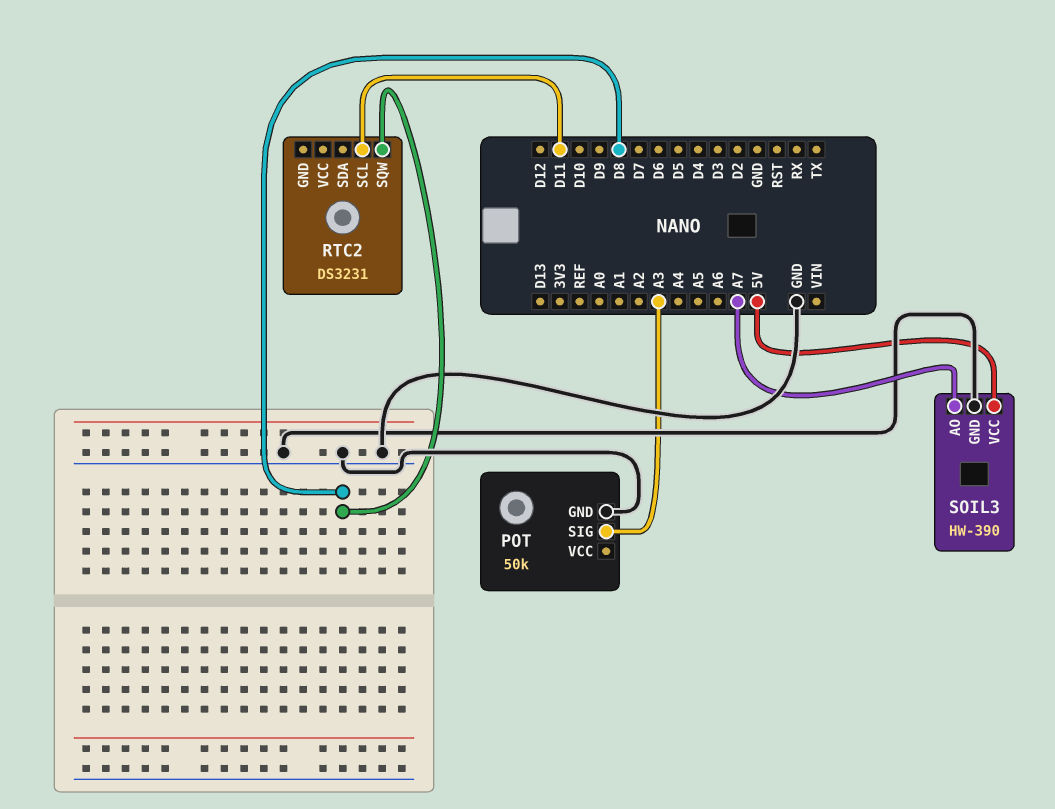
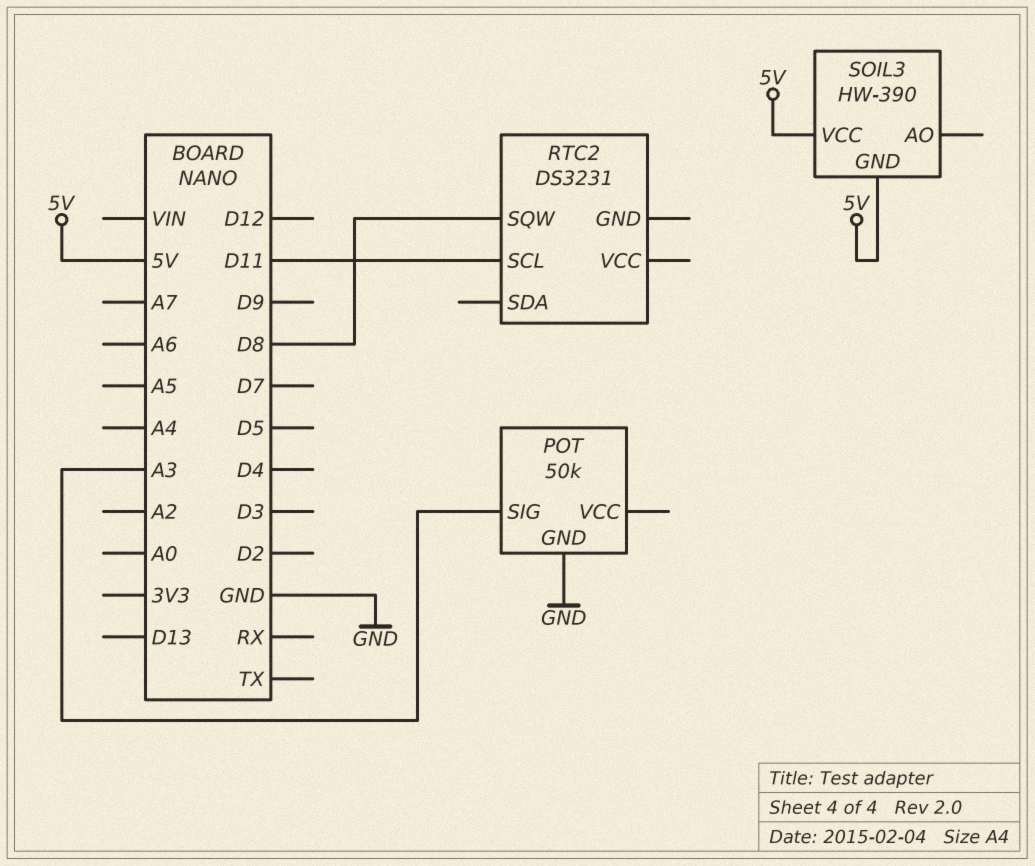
SOIL3 pin AO: A7 -> none
SOIL3 pin GND: GND -> 5V

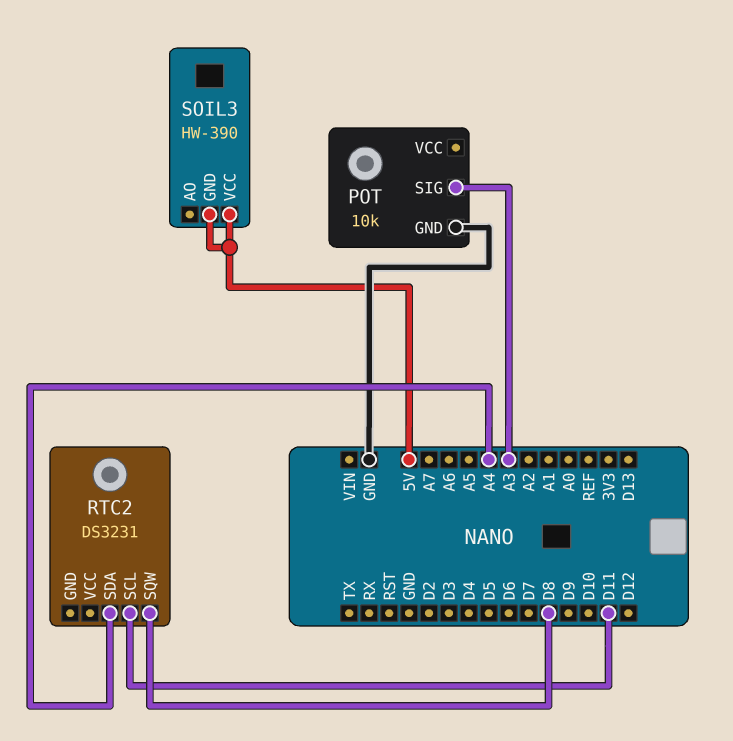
POT: 50k -> 10k
RTC2 pin SDA: none -> A4

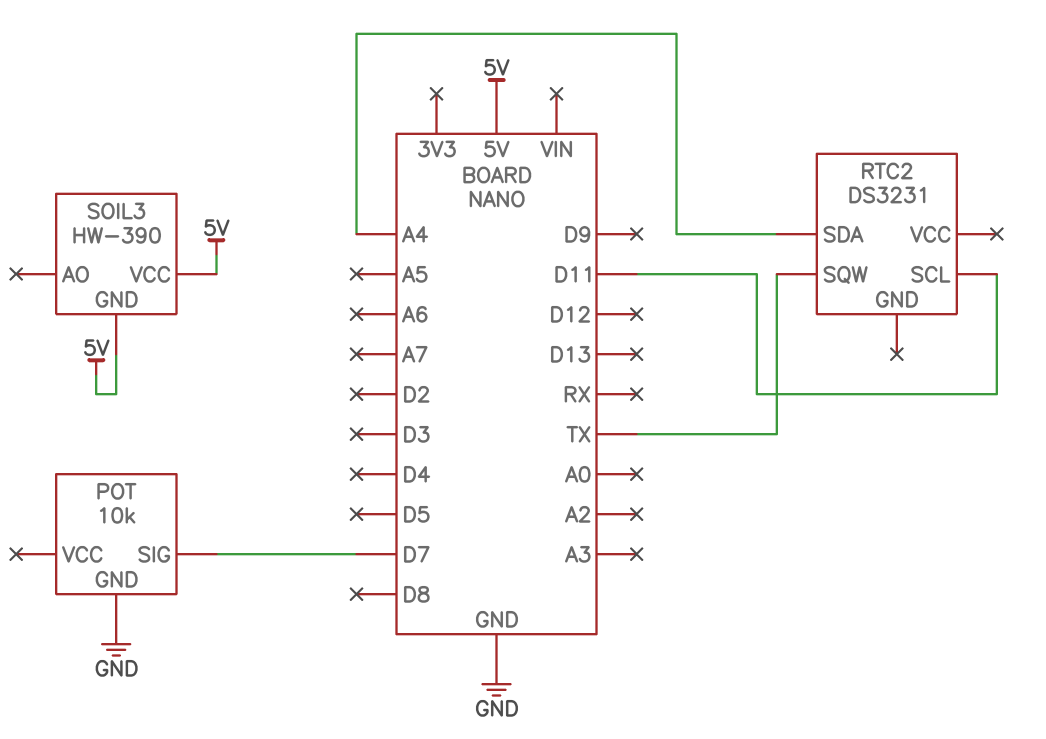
POT pin SIG: A3 -> D7
RTC2 pin SQW: D8 -> TX

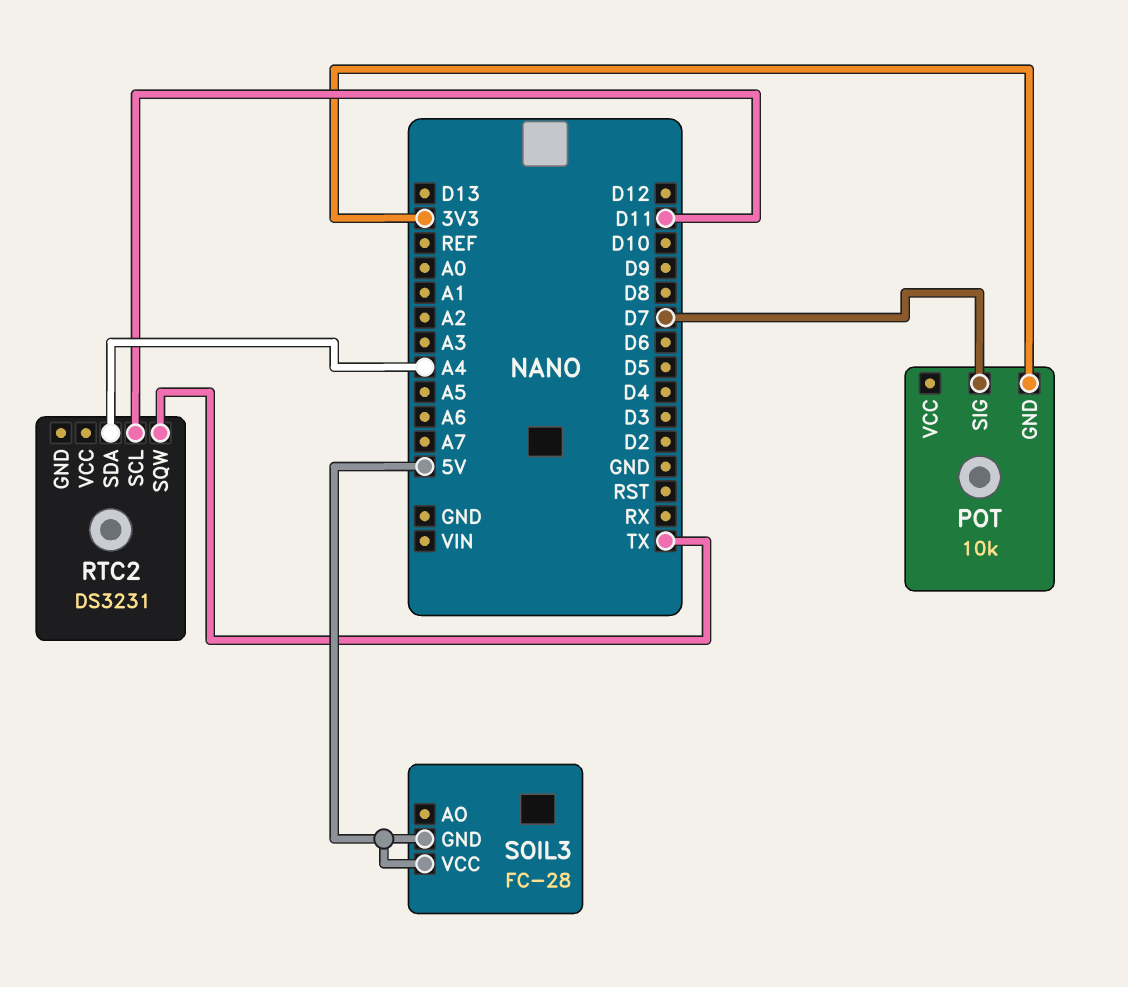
POT pin GND: GND -> 3V3
SOIL3: HW-390 -> FC-28

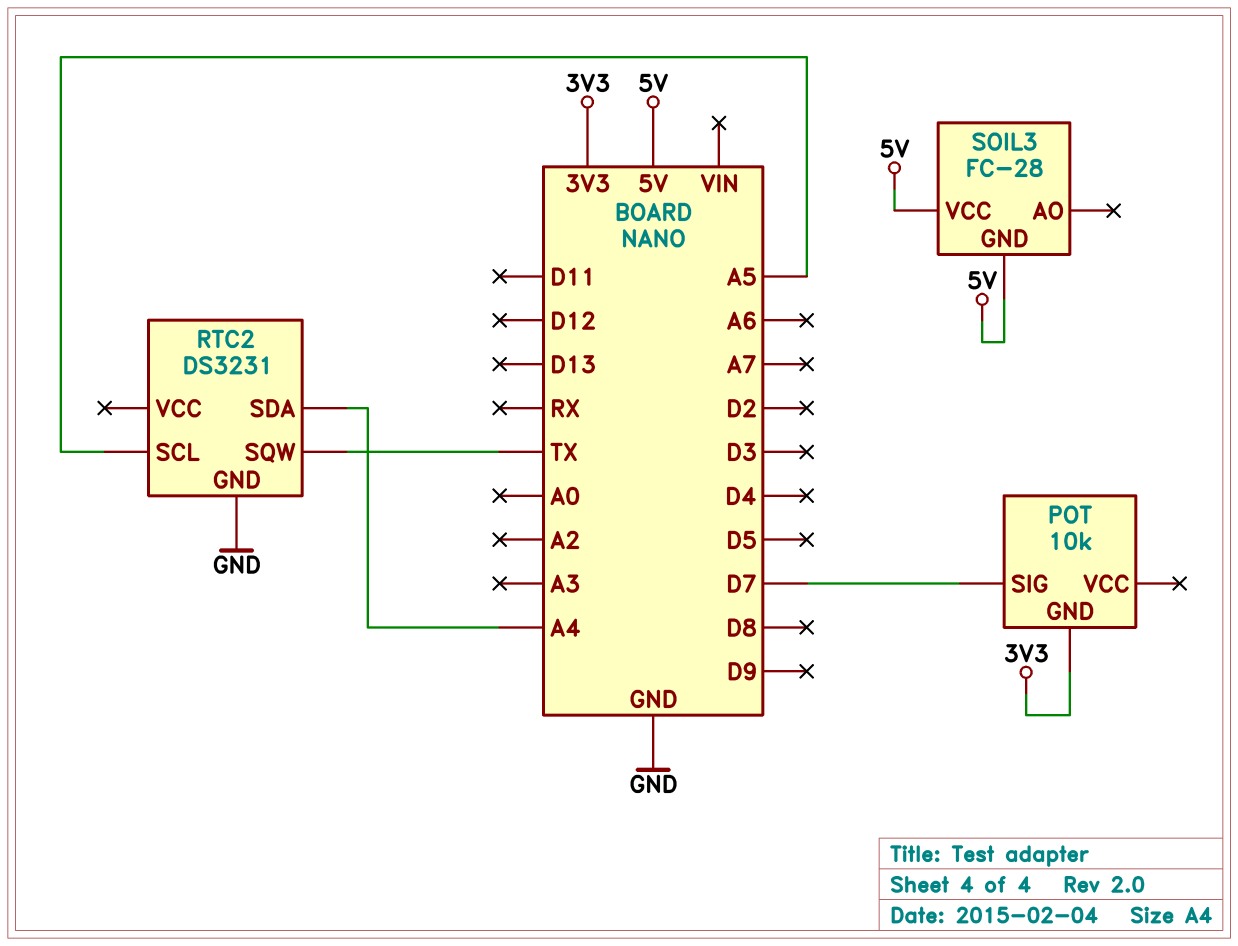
RTC2 pin GND: none -> GND
RTC2 pin SCL: D11 -> A5

